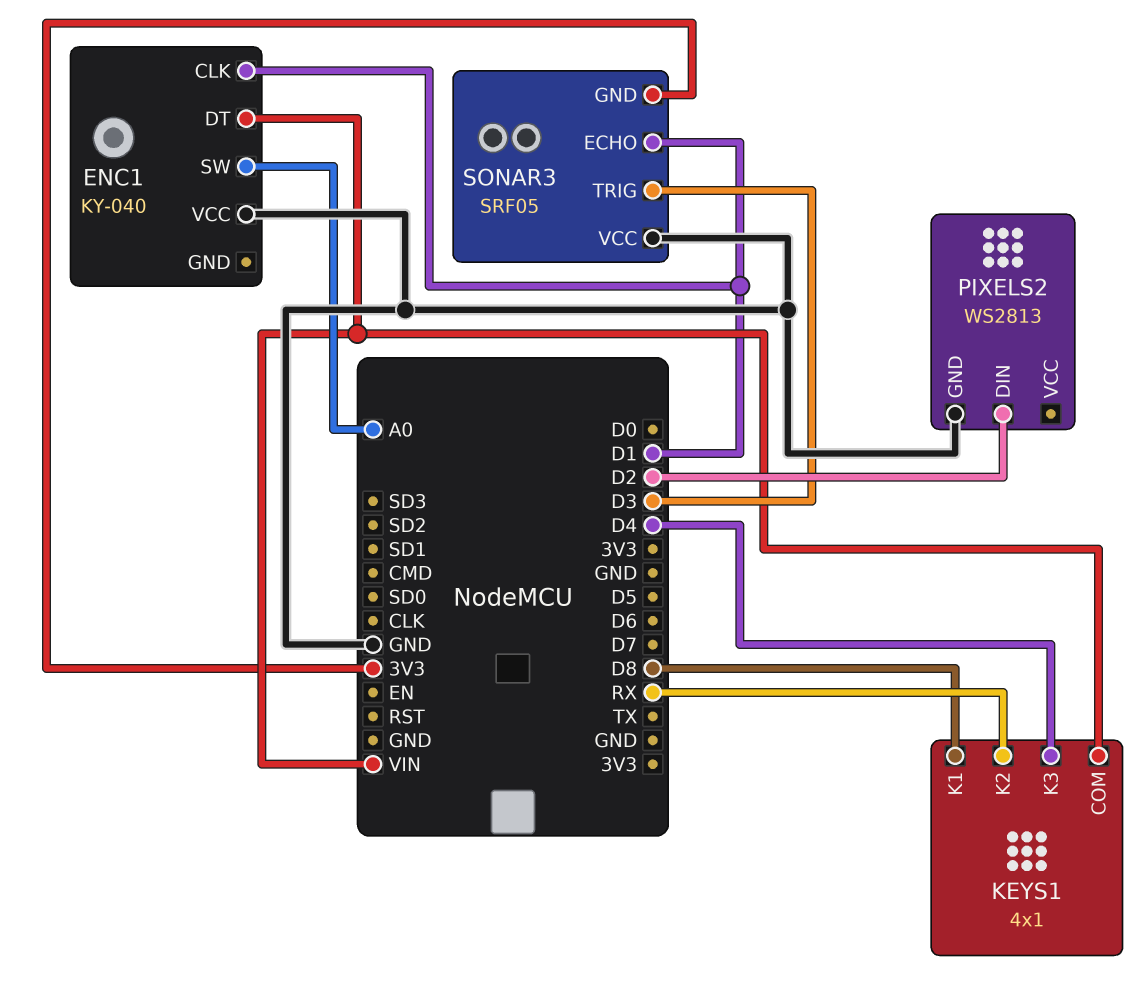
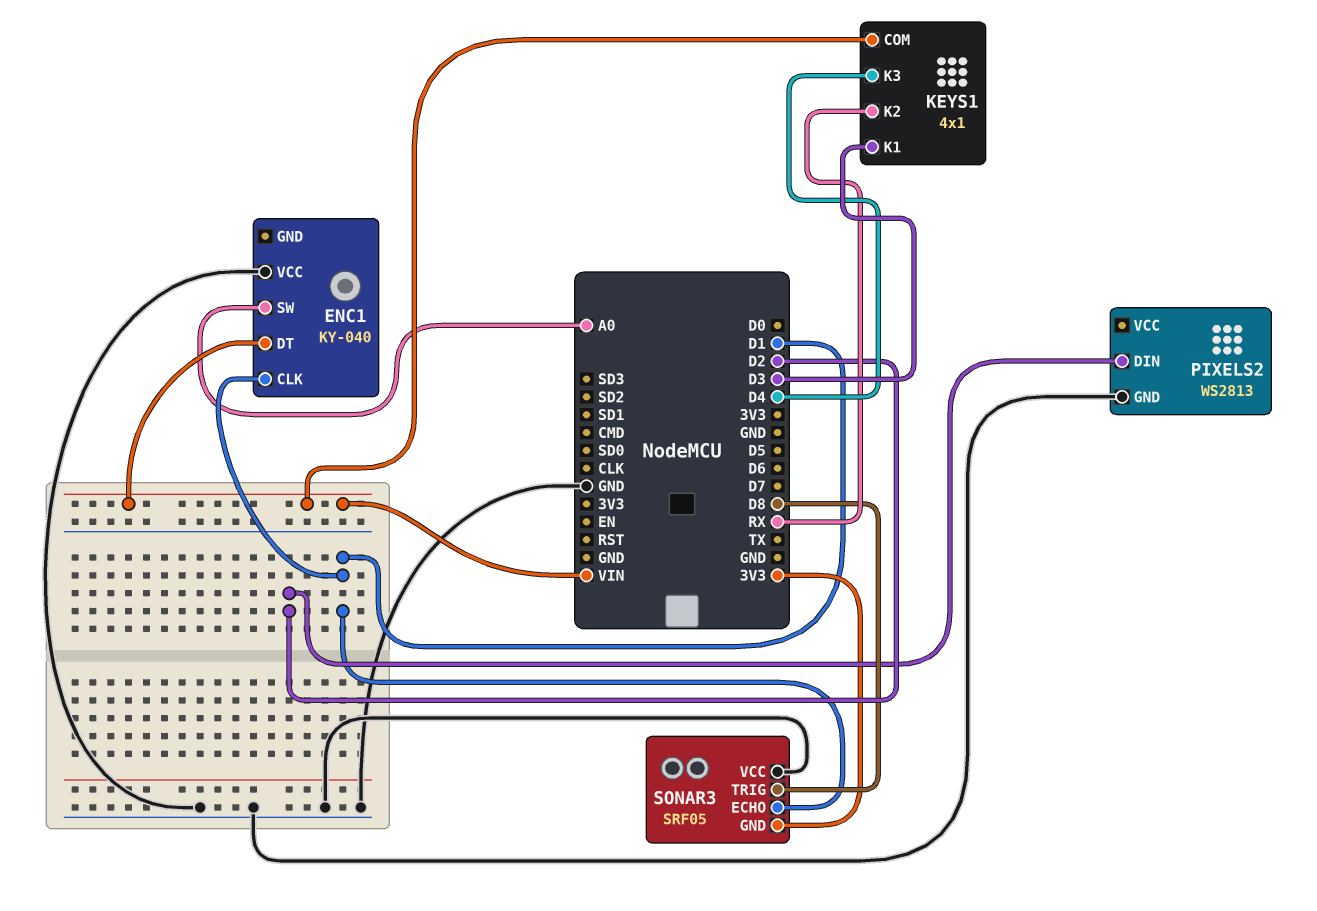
KEYS1 pin K1: D8 -> D3
SONAR3 pin TRIG: D3 -> D8

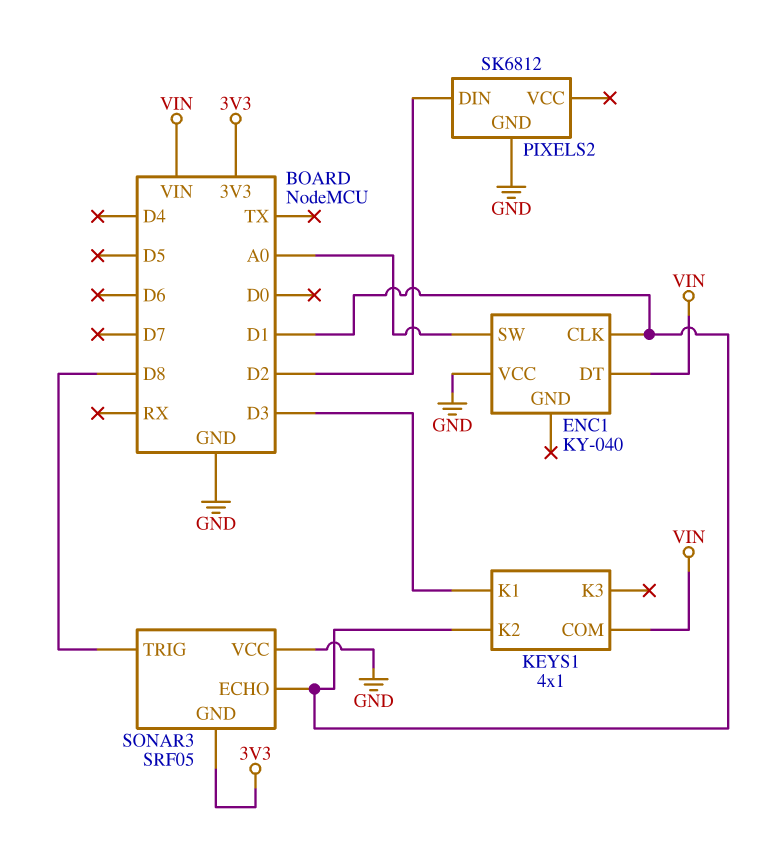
KEYS1 pin K2: RX -> D1
KEYS1 pin K3: D4 -> none
PIXELS2: WS2813 -> SK6812

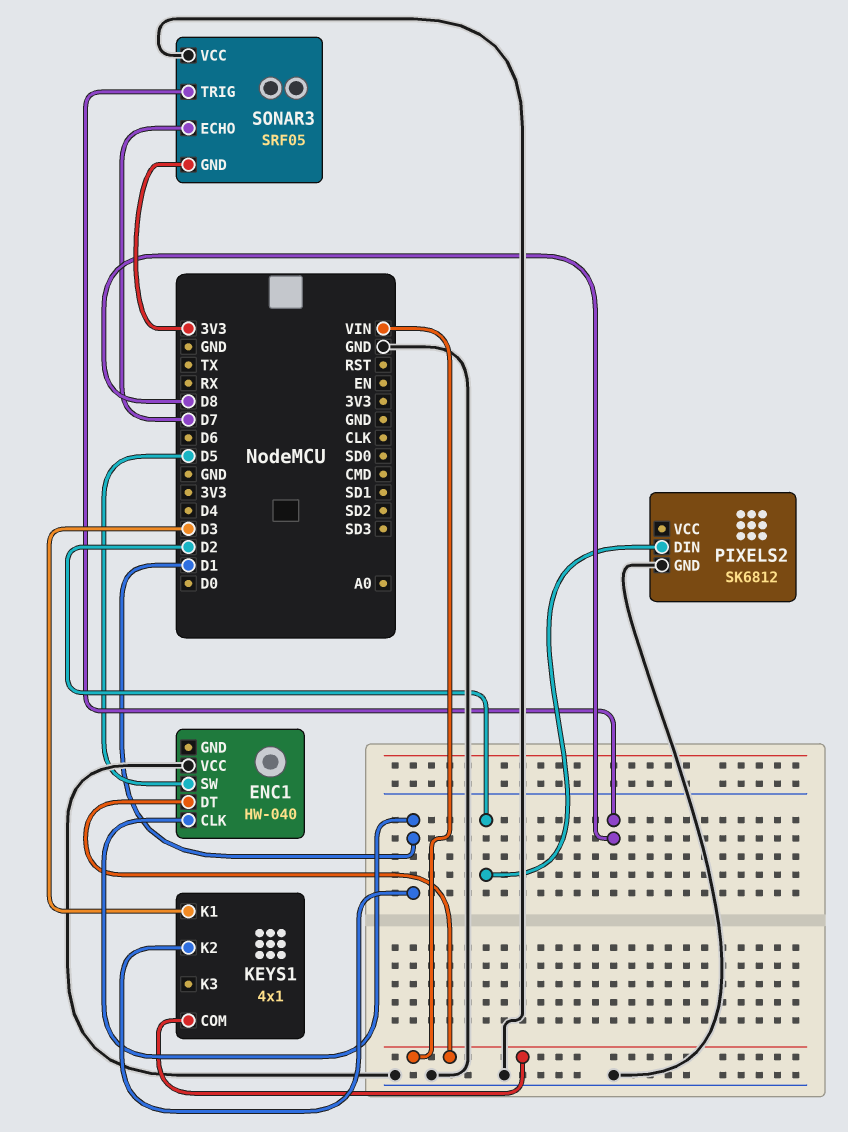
ENC1: KY-040 -> HW-040
ENC1 pin SW: A0 -> D5
SONAR3 pin ECHO: D1 -> D7

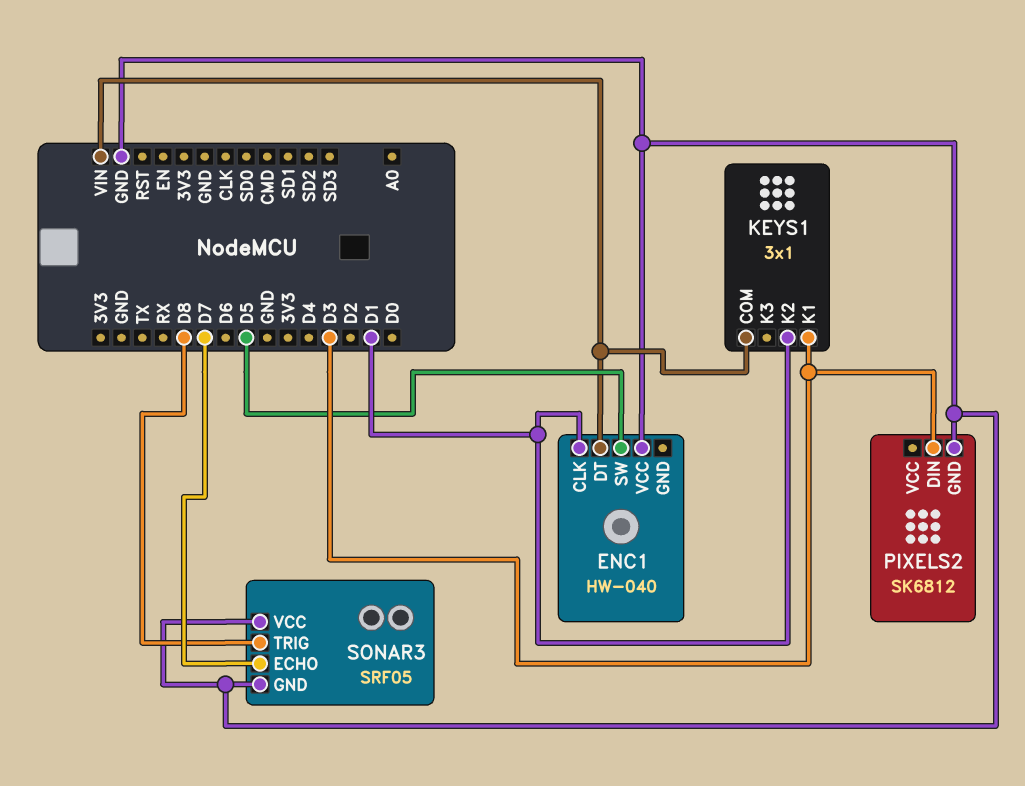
KEYS1: 4x1 -> 3x1
PIXELS2 pin DIN: D2 -> D3
SONAR3 pin GND: 3V3 -> GND

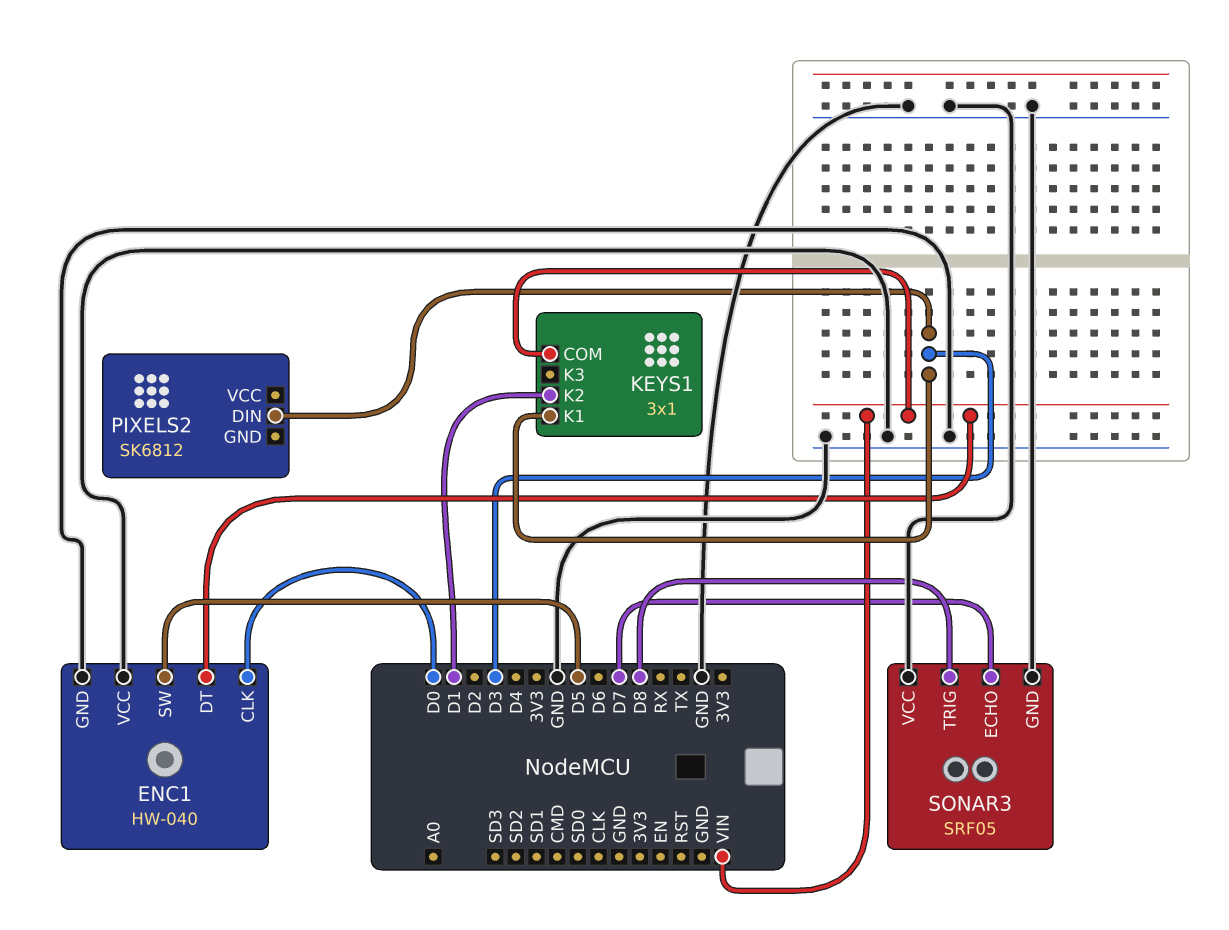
ENC1 pin CLK: D1 -> D0
ENC1 pin GND: none -> GND
PIXELS2 pin GND: GND -> none

